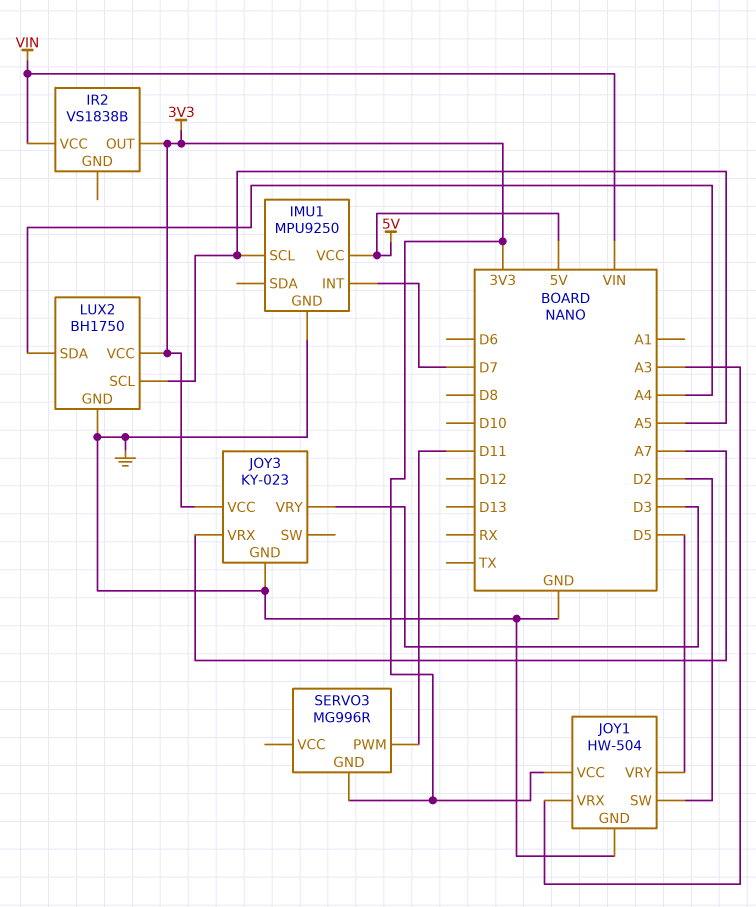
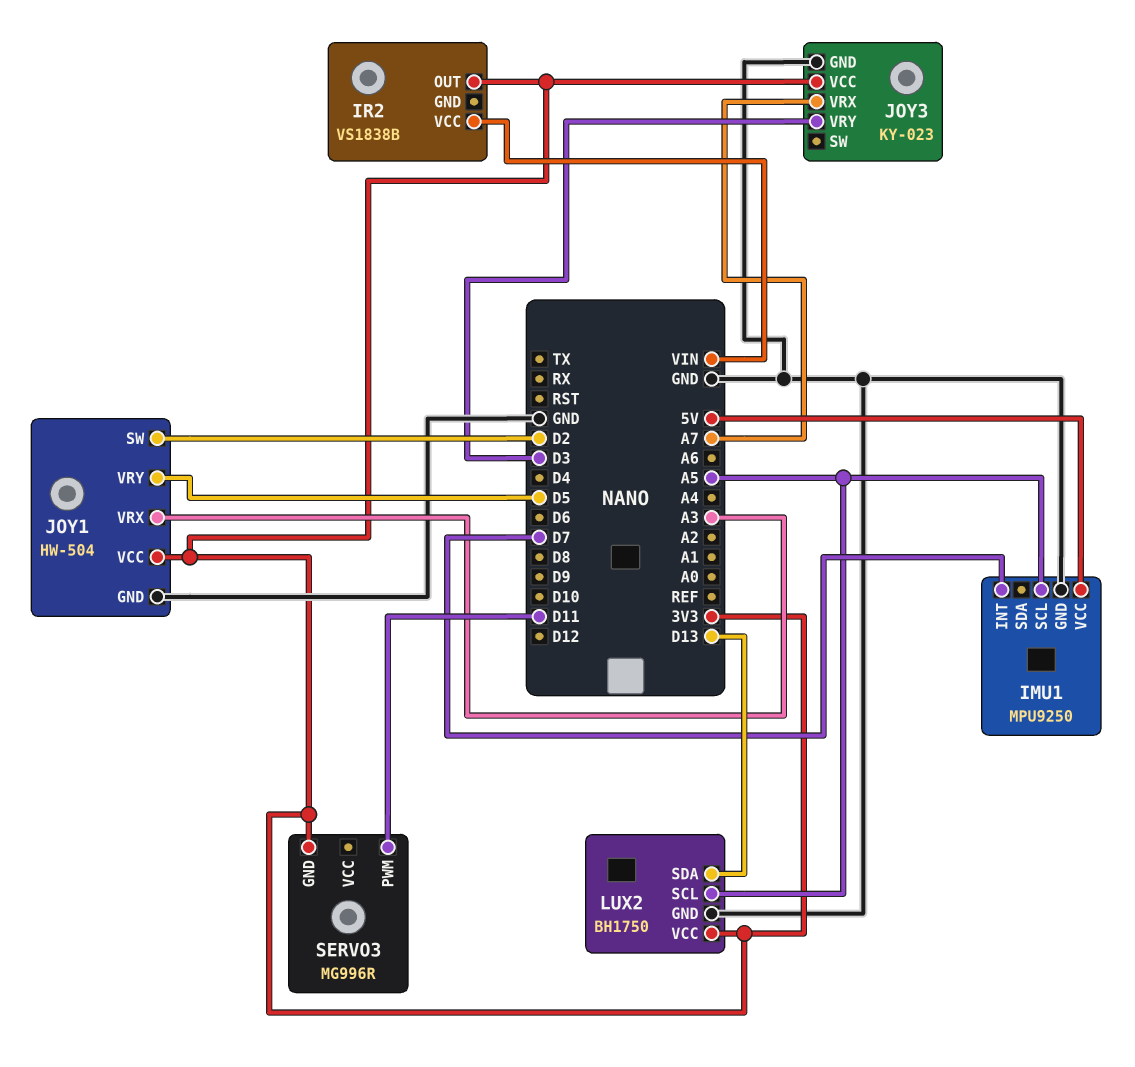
LUX2 pin SDA: A4 -> D13

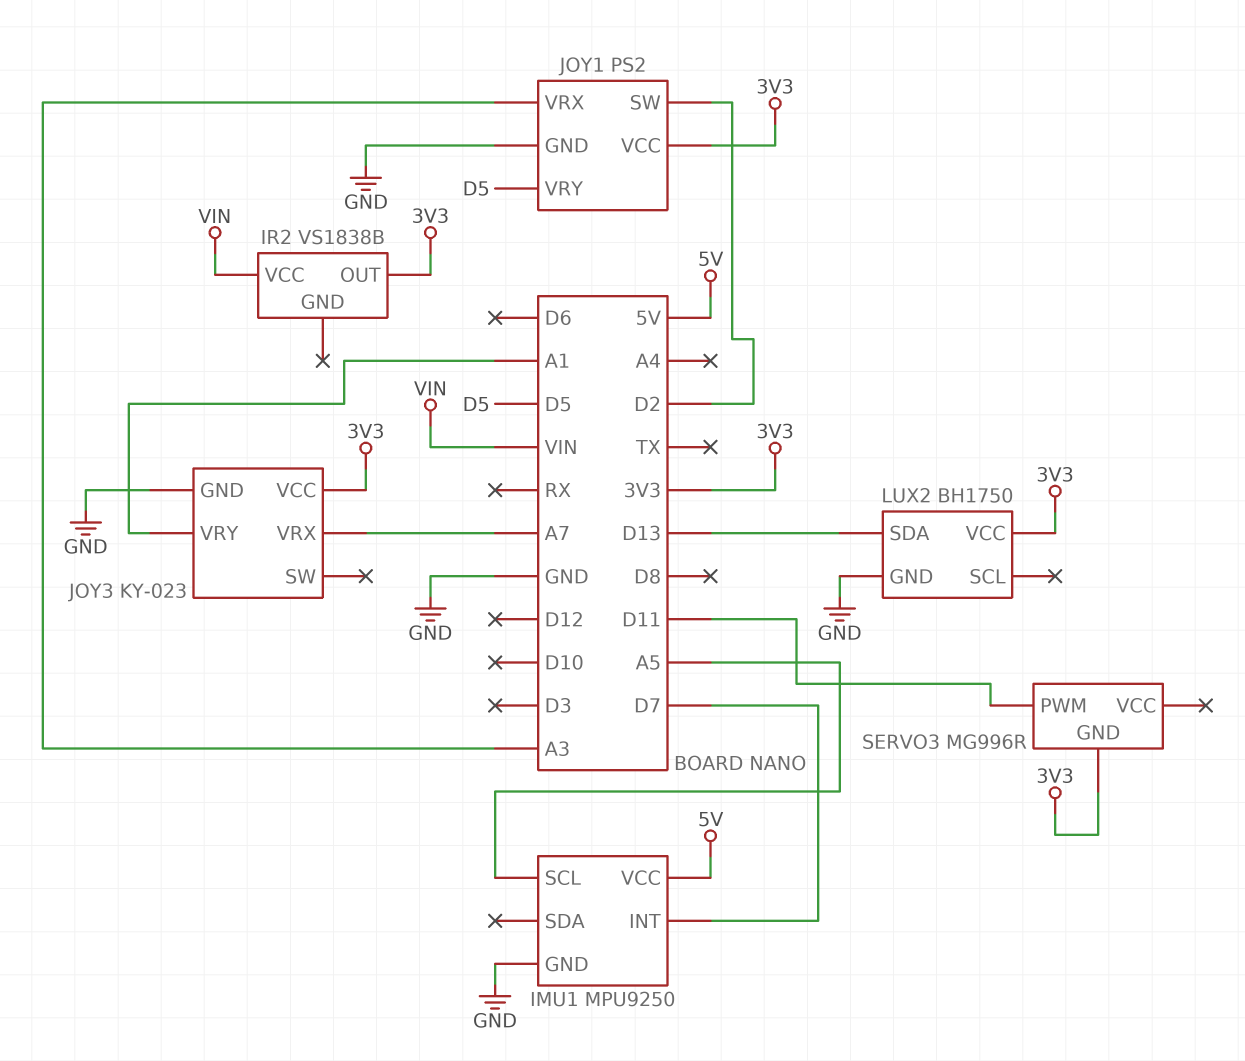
JOY1: HW-504 -> PS2
JOY3 pin VRY: D3 -> A1
LUX2 pin SCL: A5 -> none

